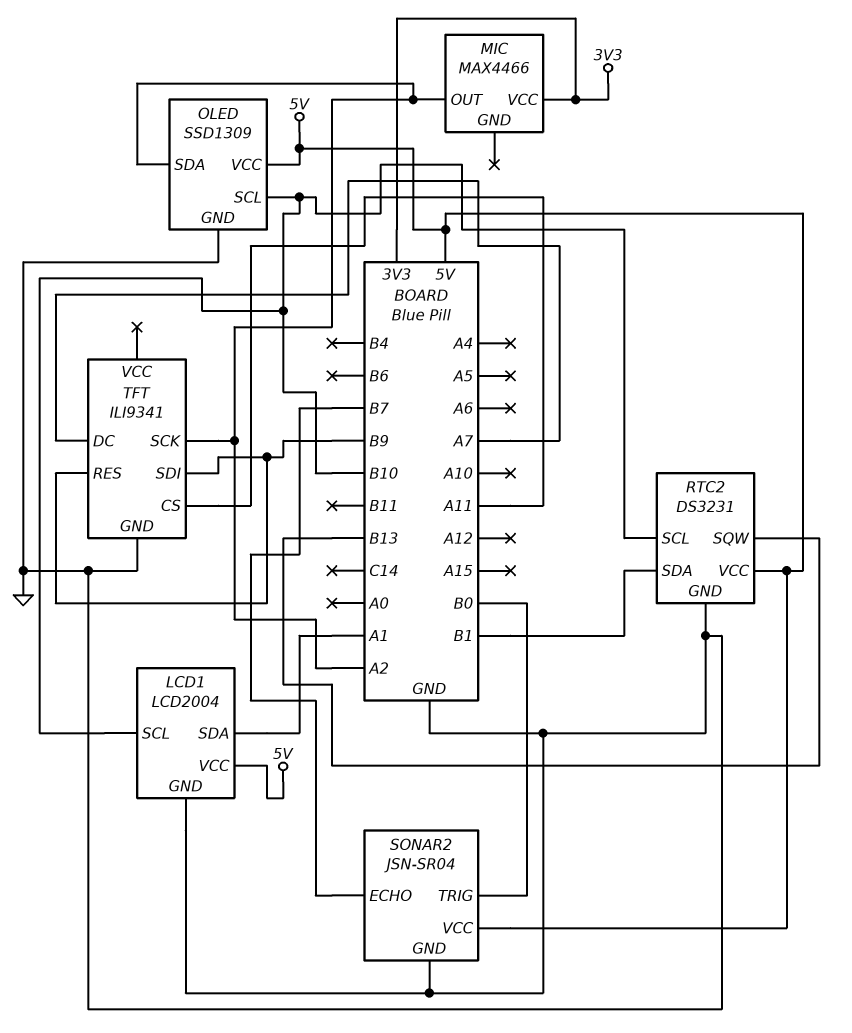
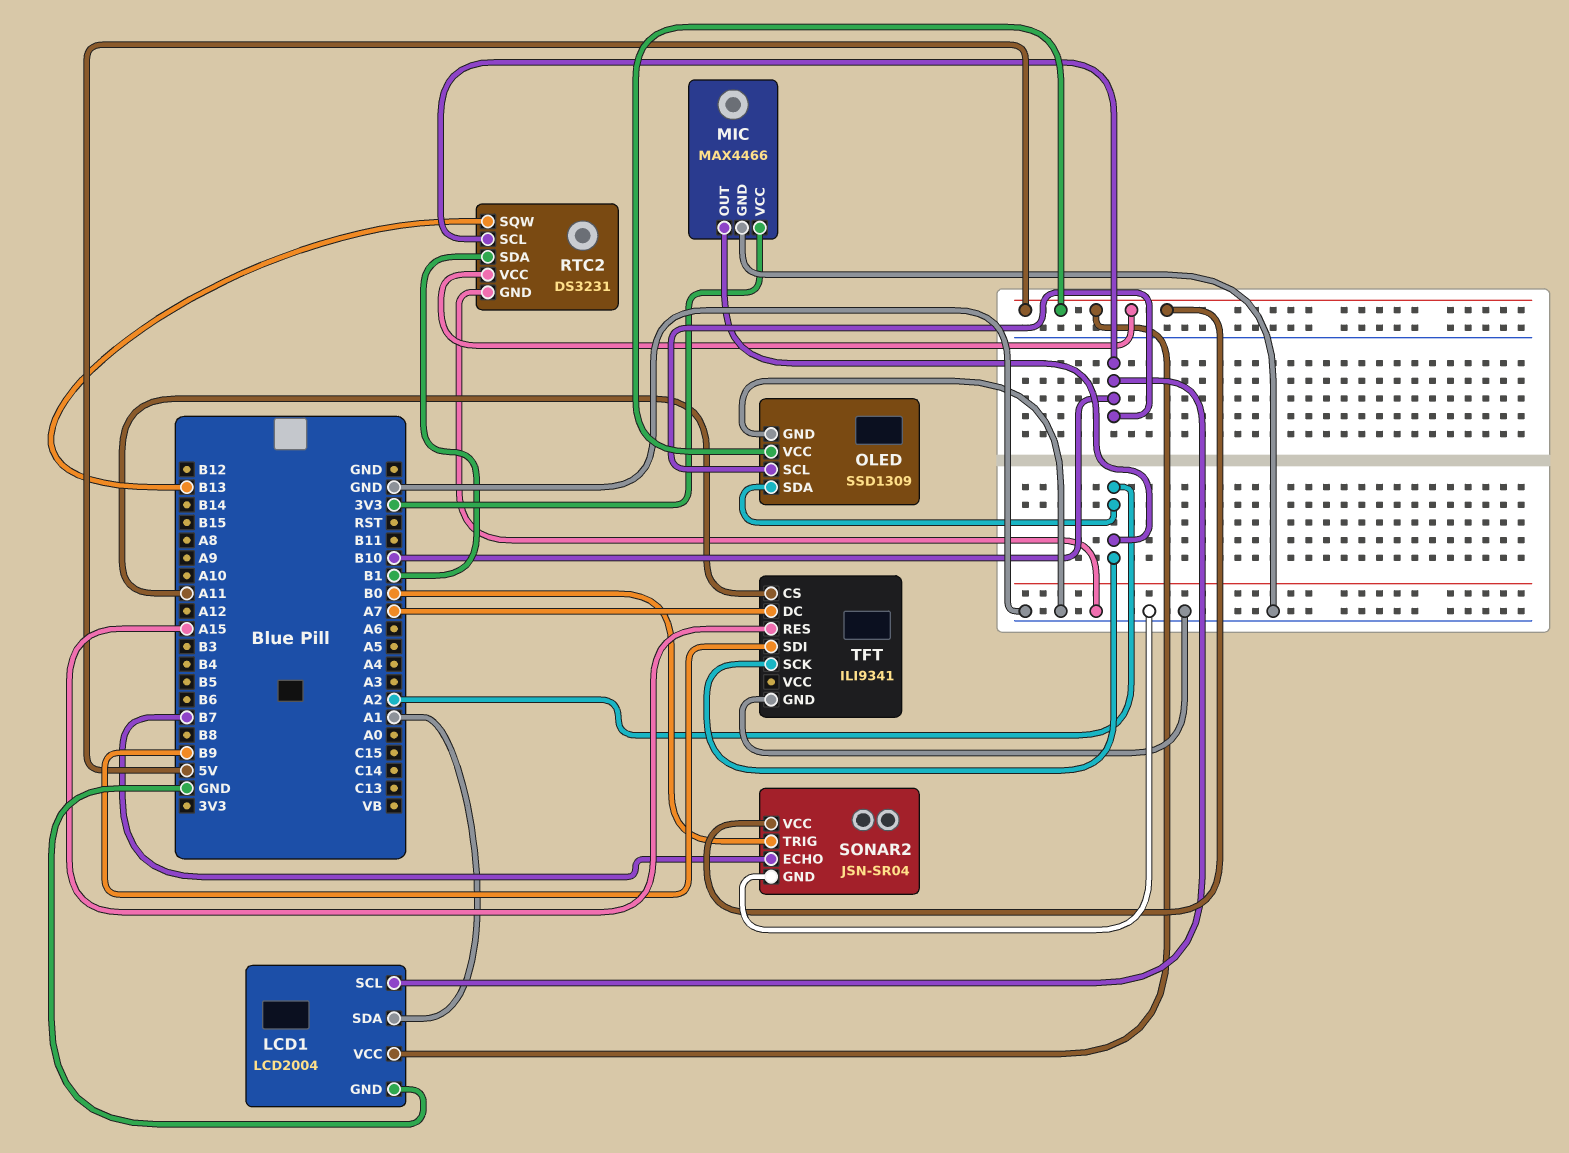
MIC pin GND: none -> GND
TFT pin RES: B9 -> A15

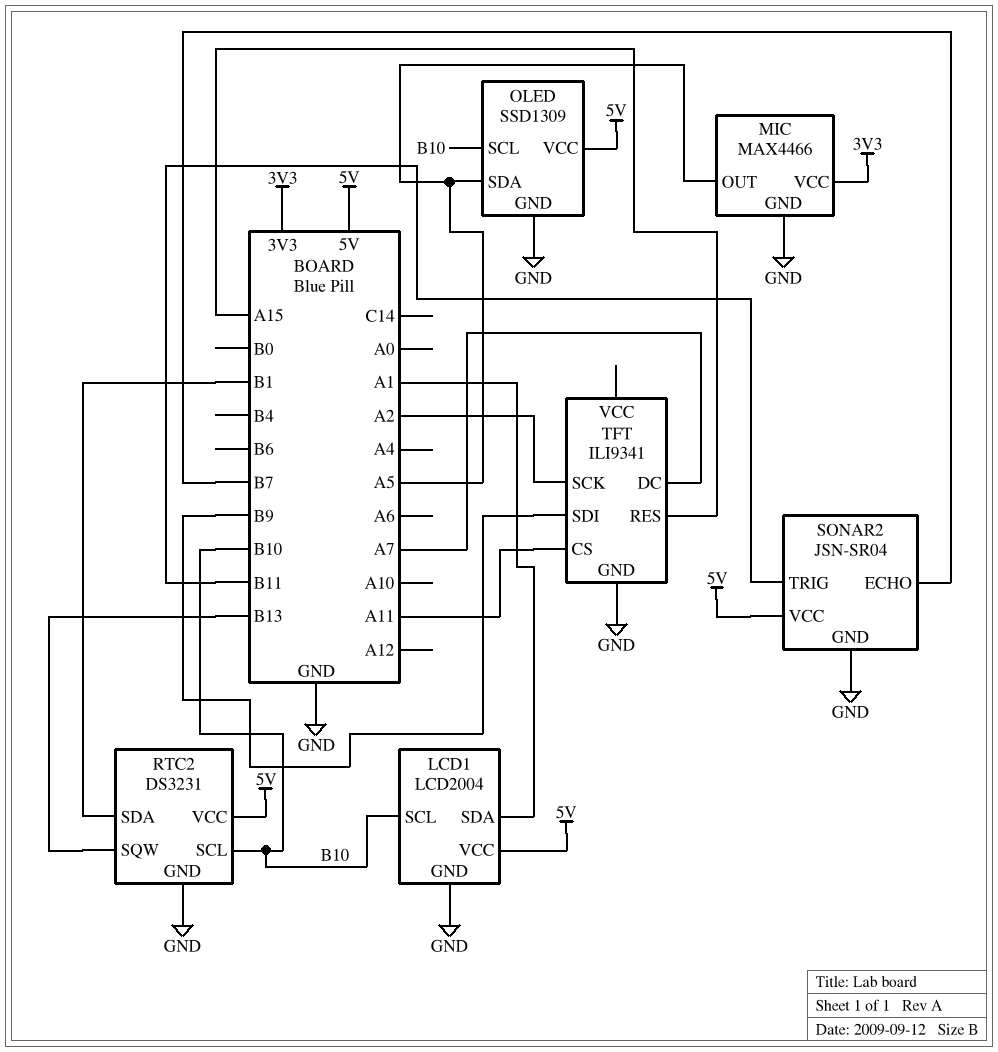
MIC pin OUT: A2 -> A5
OLED pin SDA: A2 -> A5
SONAR2 pin TRIG: B0 -> B11

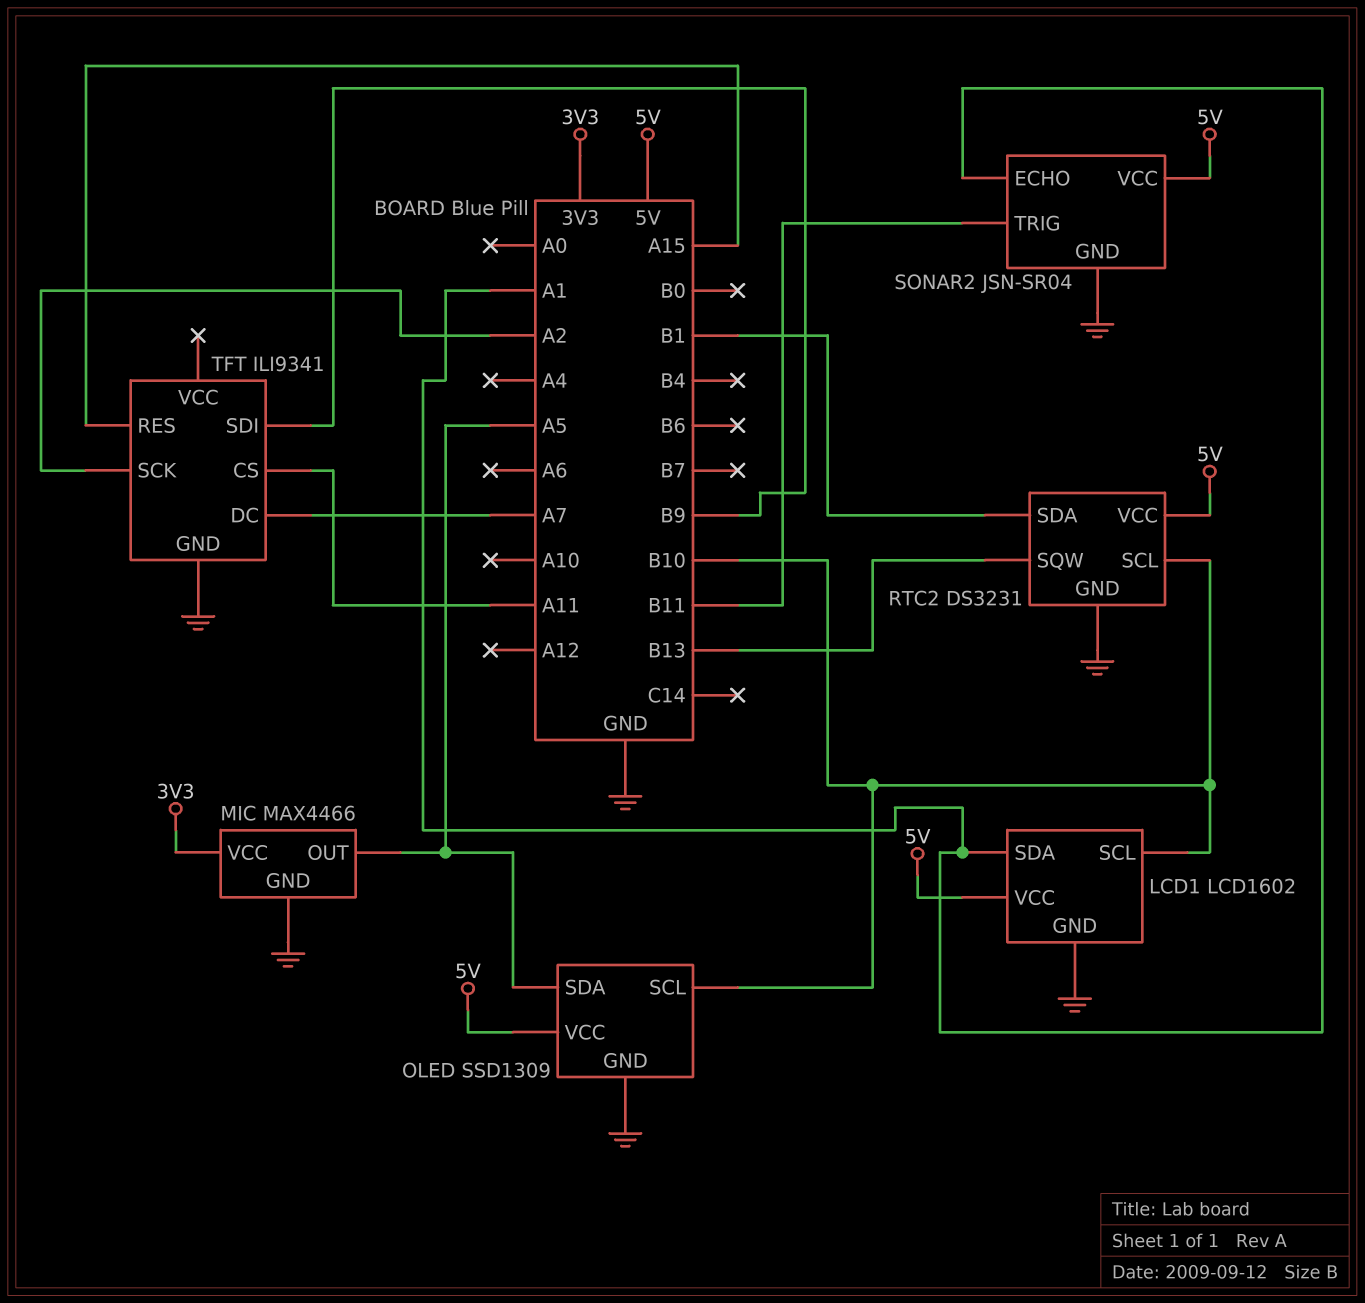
LCD1: LCD2004 -> LCD1602
SONAR2 pin ECHO: B7 -> A1

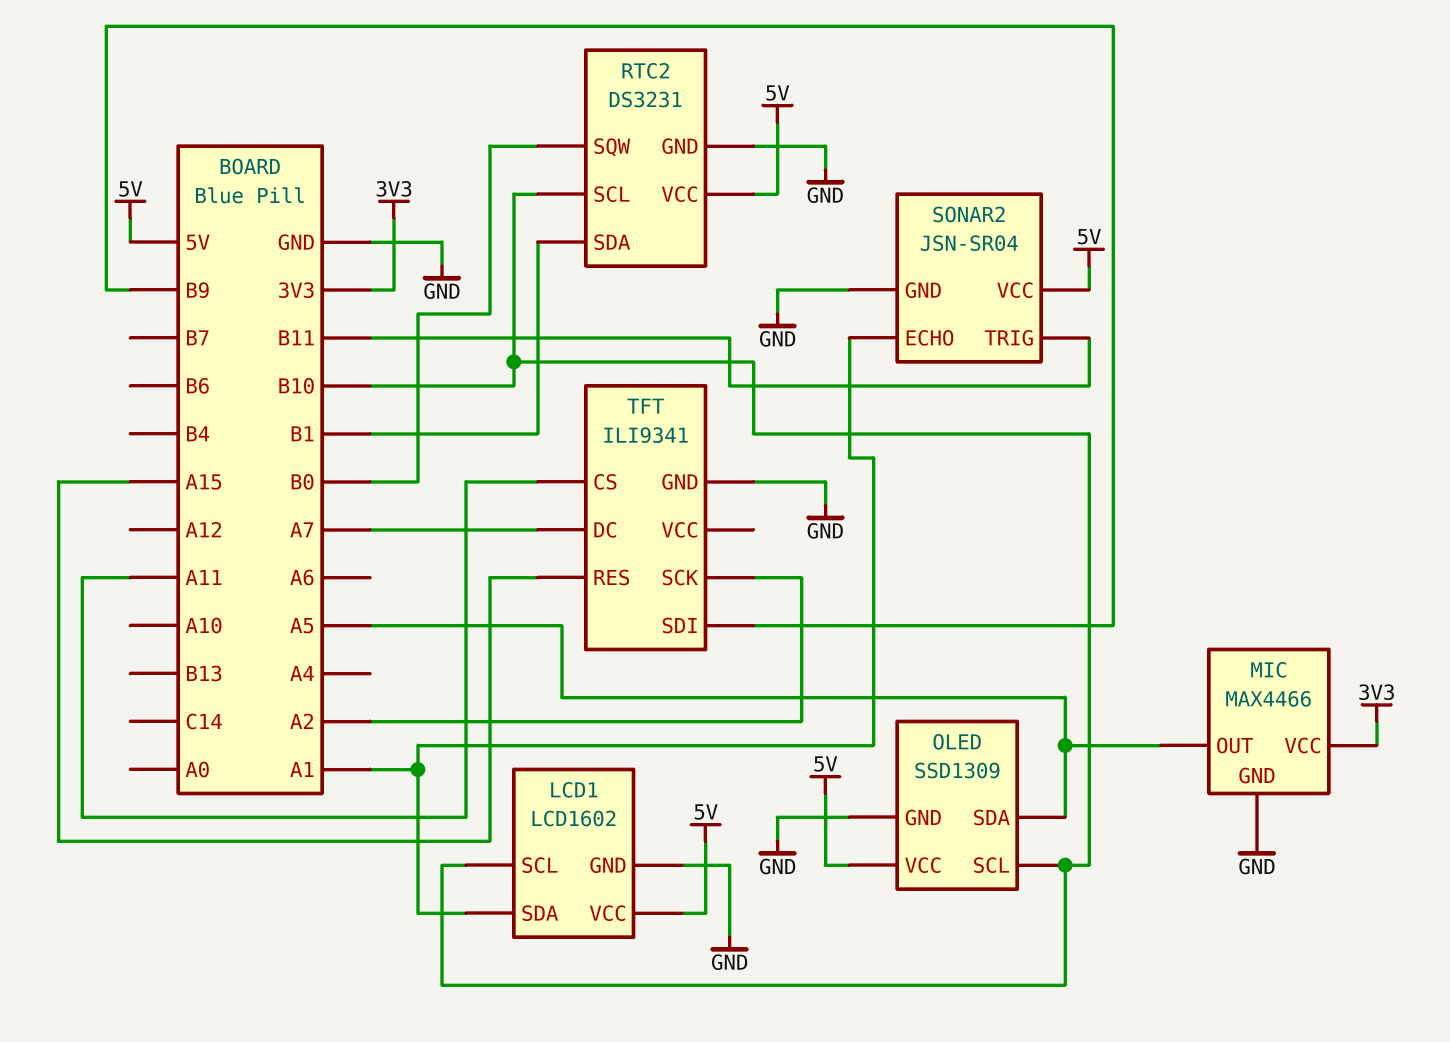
RTC2 pin SQW: B13 -> B0

